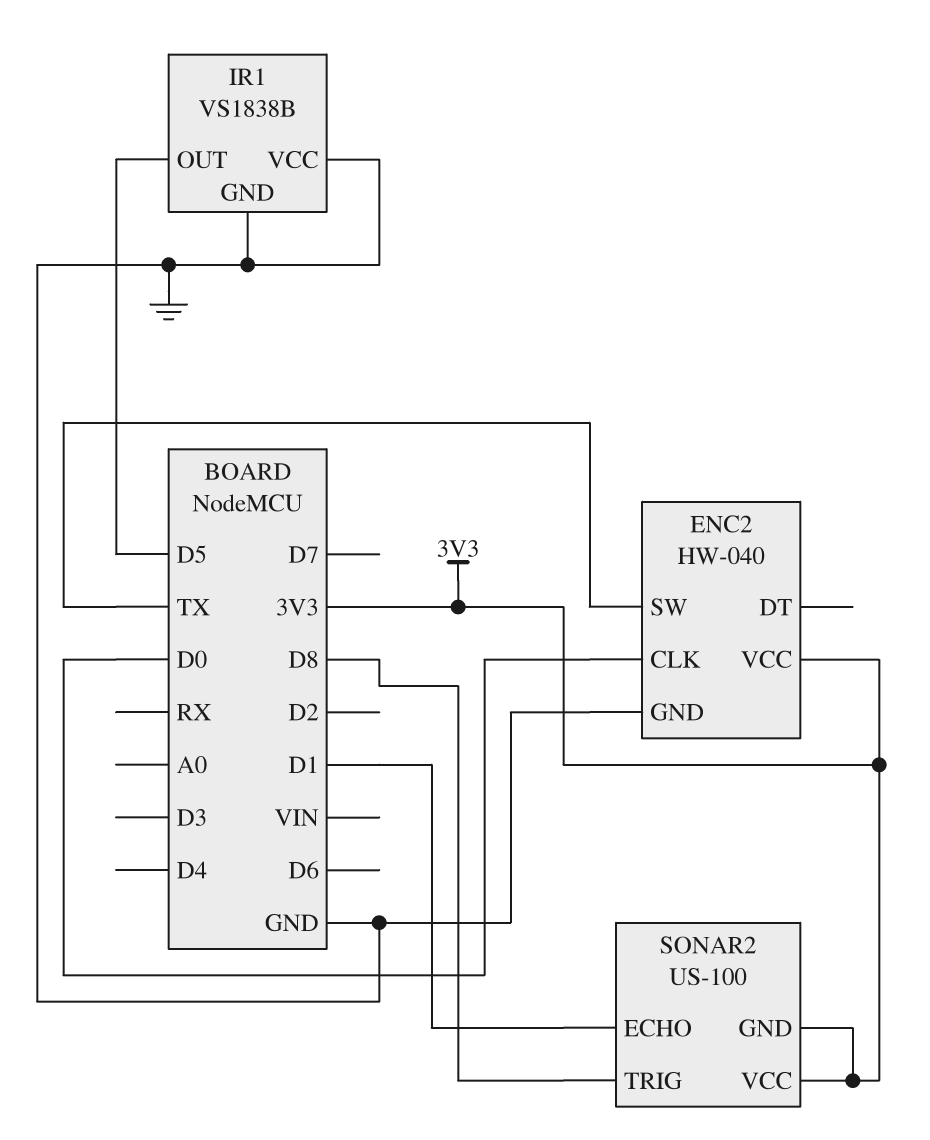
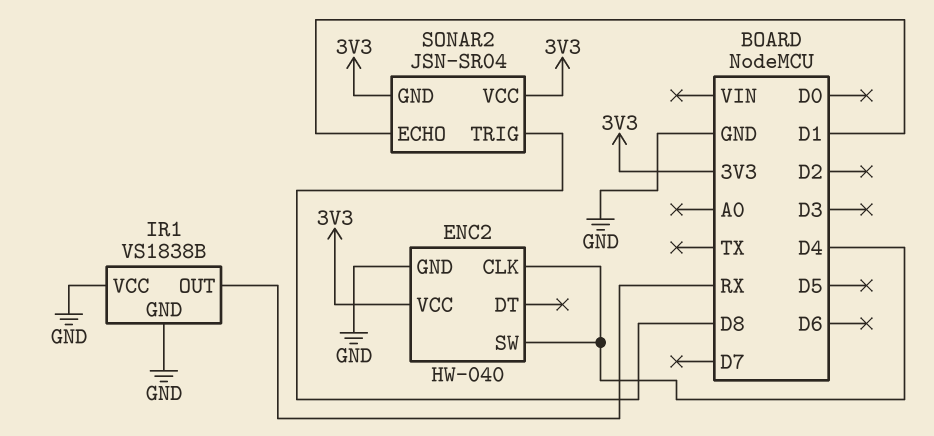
ENC2 pin CLK: D0 -> D4
ENC2 pin SW: TX -> D4
IR1 pin OUT: D5 -> RX
SONAR2: US-100 -> JSN-SR04

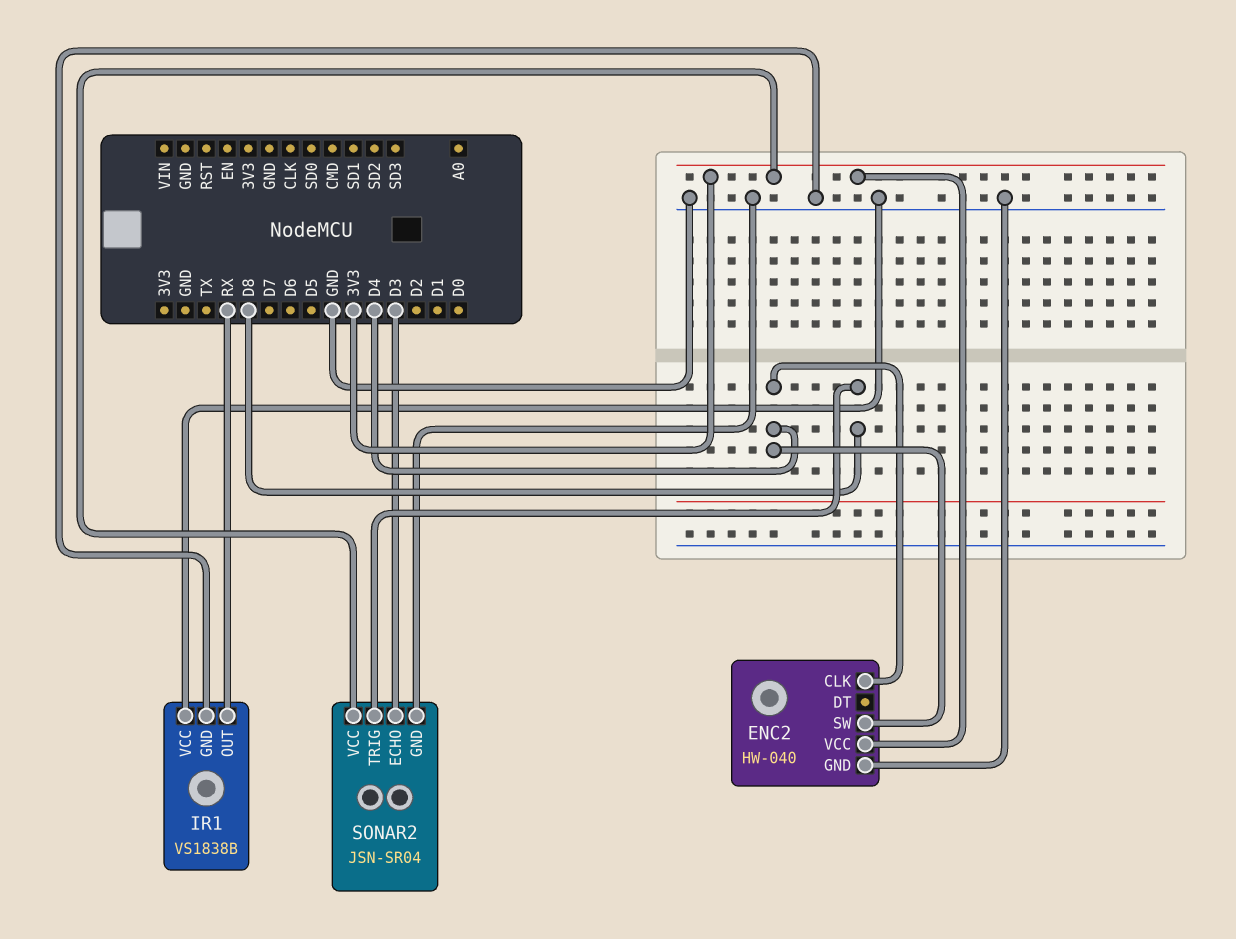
SONAR2 pin ECHO: D1 -> D3
SONAR2 pin GND: 3V3 -> GND

